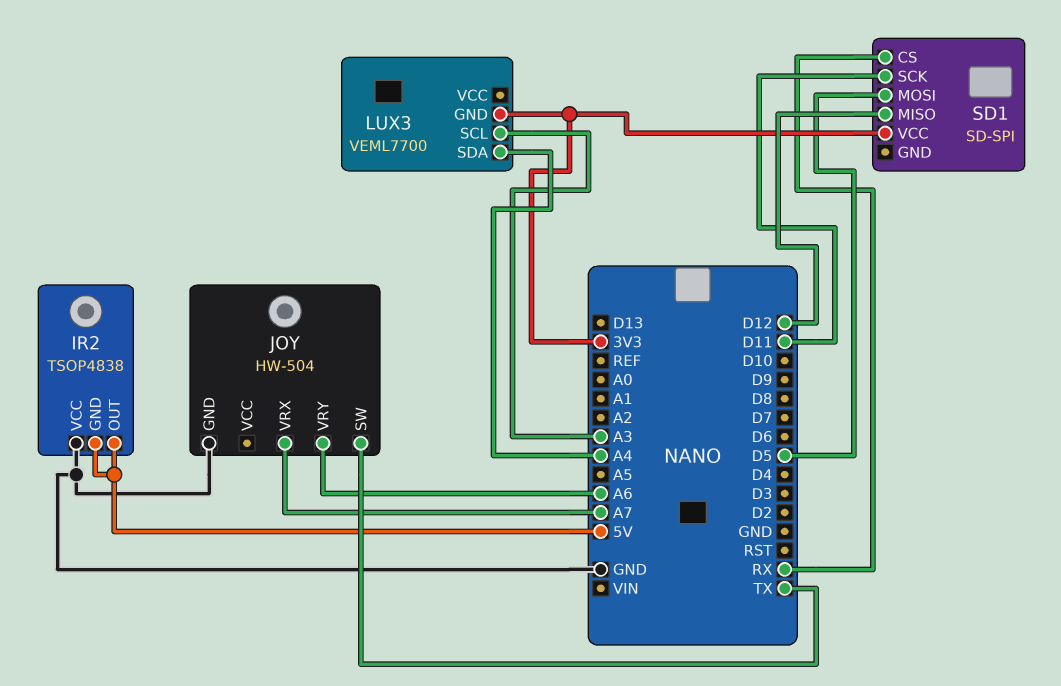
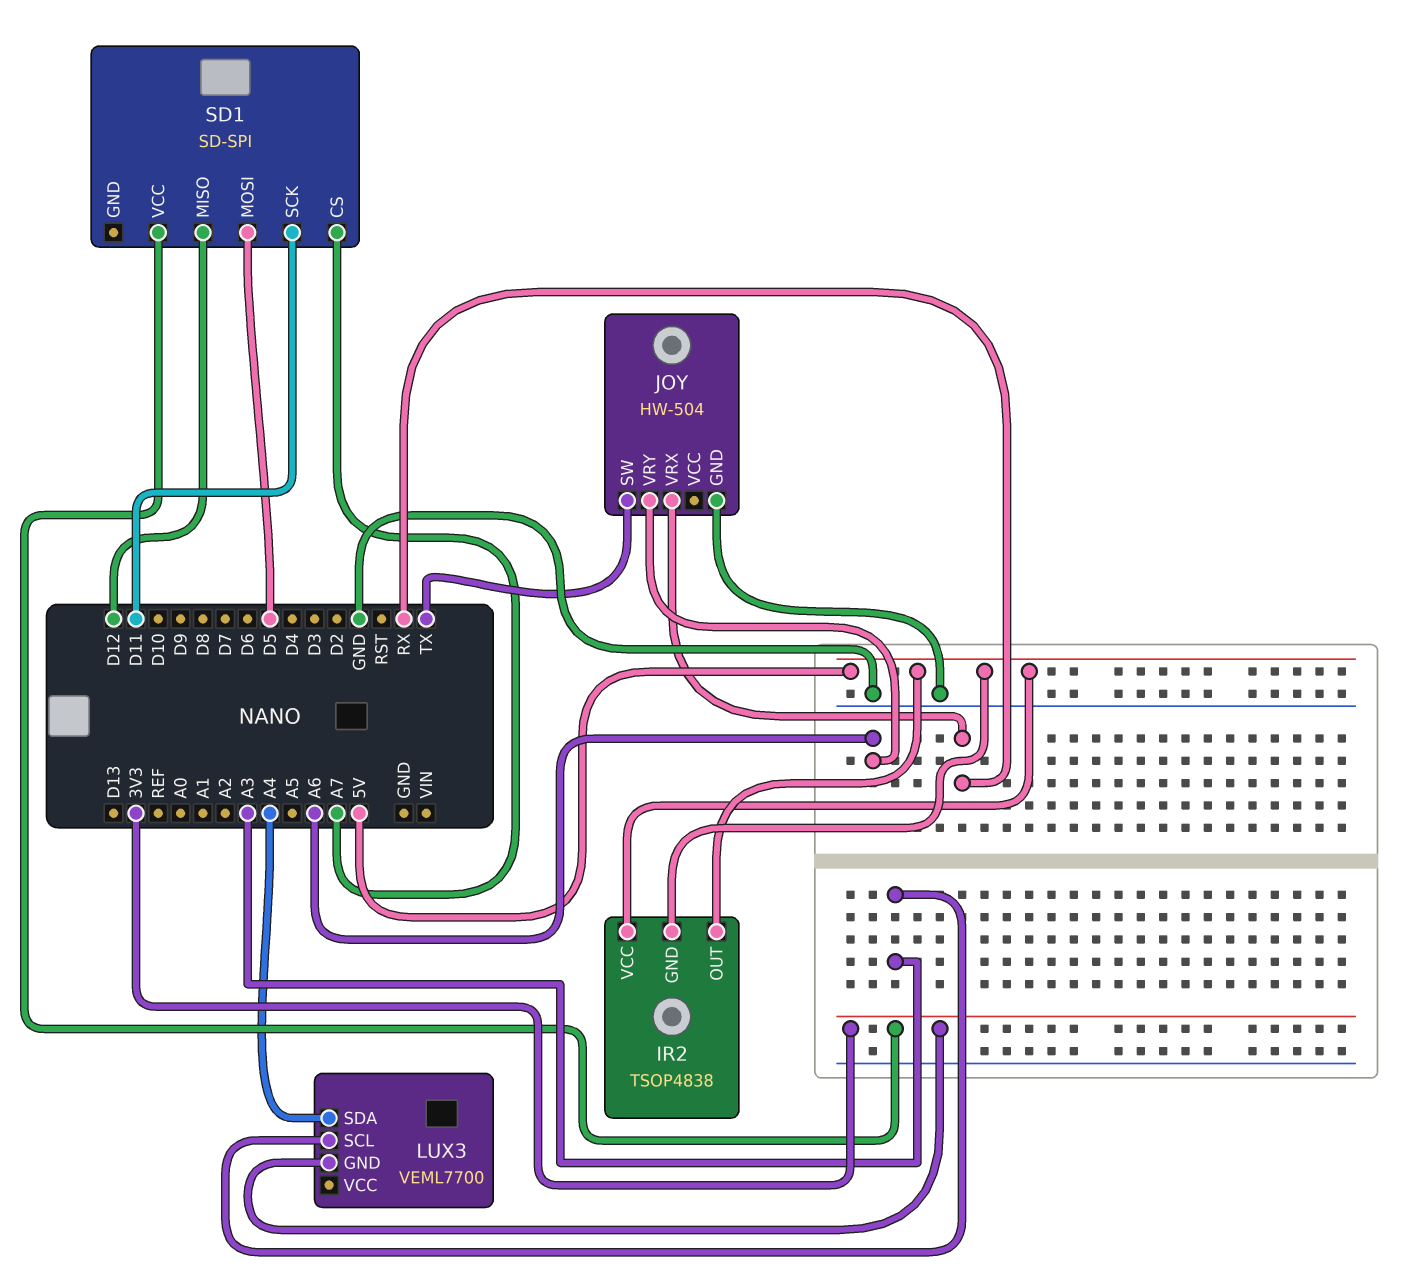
IR2 pin VCC: GND -> 5V
JOY pin VRX: A7 -> RX
SD1 pin CS: RX -> A7

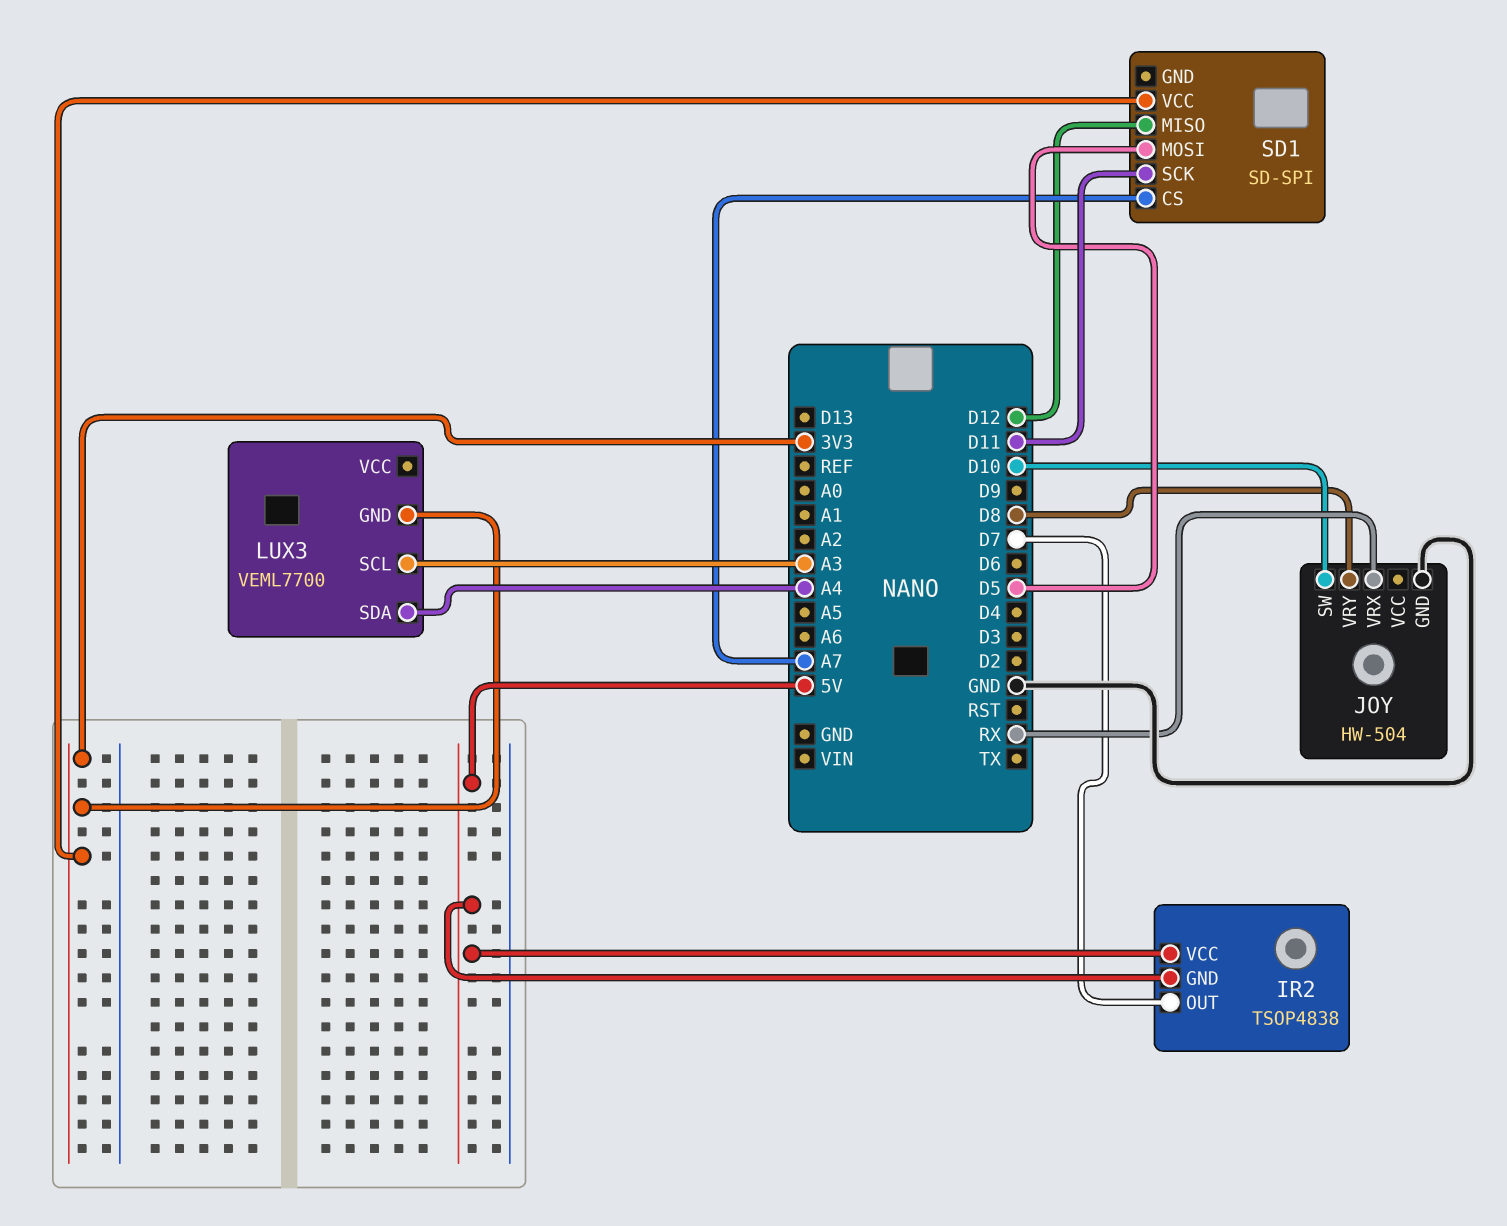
IR2 pin OUT: 5V -> D7
JOY pin SW: TX -> D10
JOY pin VRY: A6 -> D8

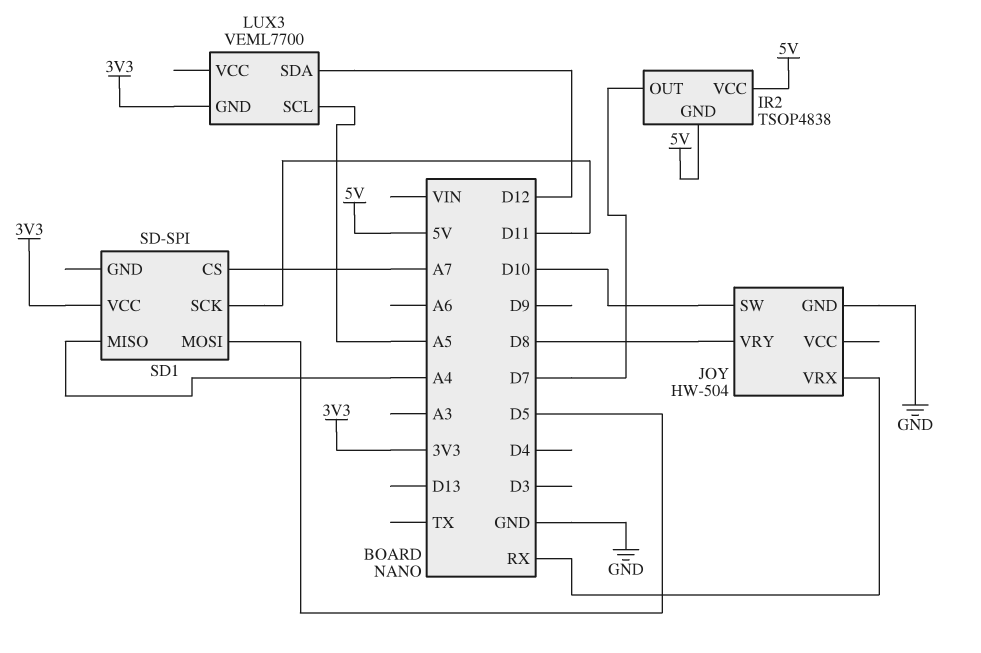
LUX3 pin SCL: A3 -> A5
LUX3 pin SDA: A4 -> D12
SD1 pin MISO: D12 -> A4

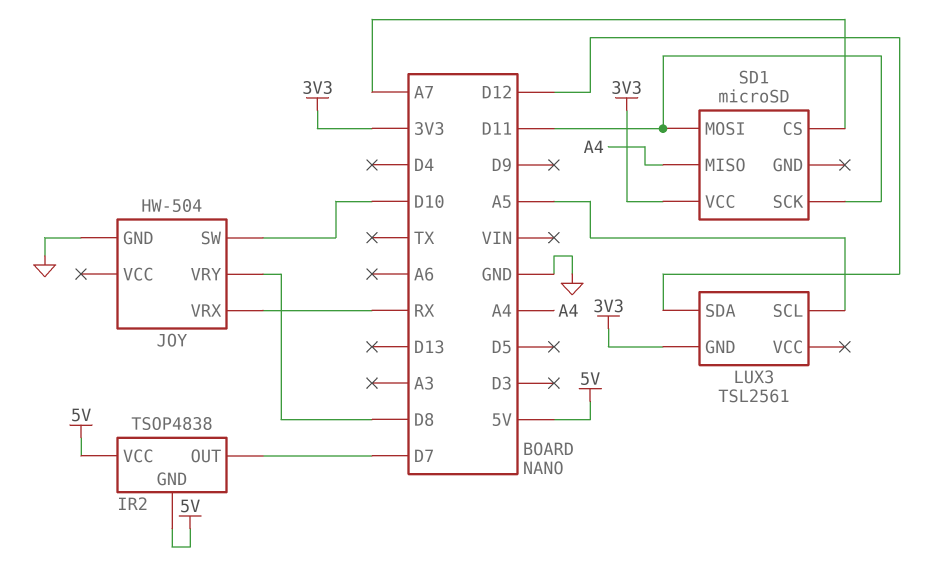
LUX3: VEML7700 -> TSL2561
SD1: SD-SPI -> microSD
SD1 pin MOSI: D5 -> D11

